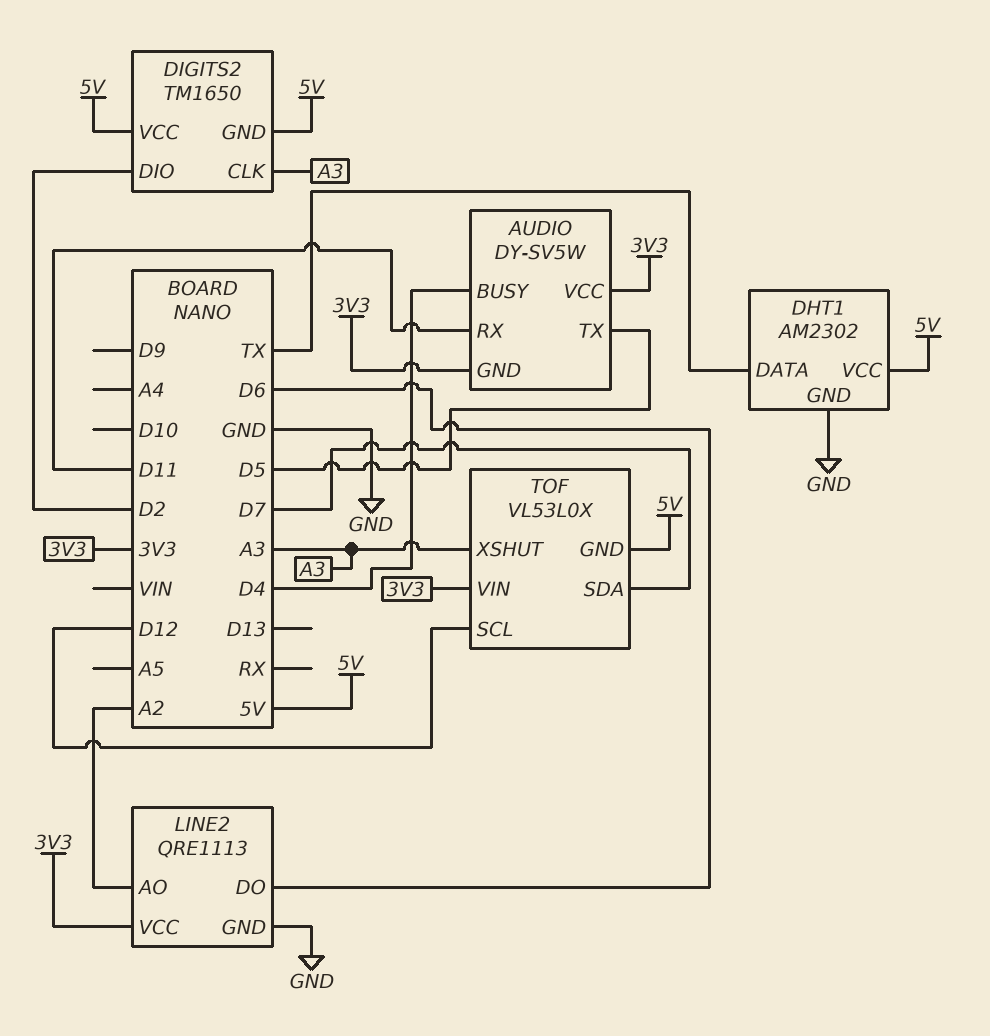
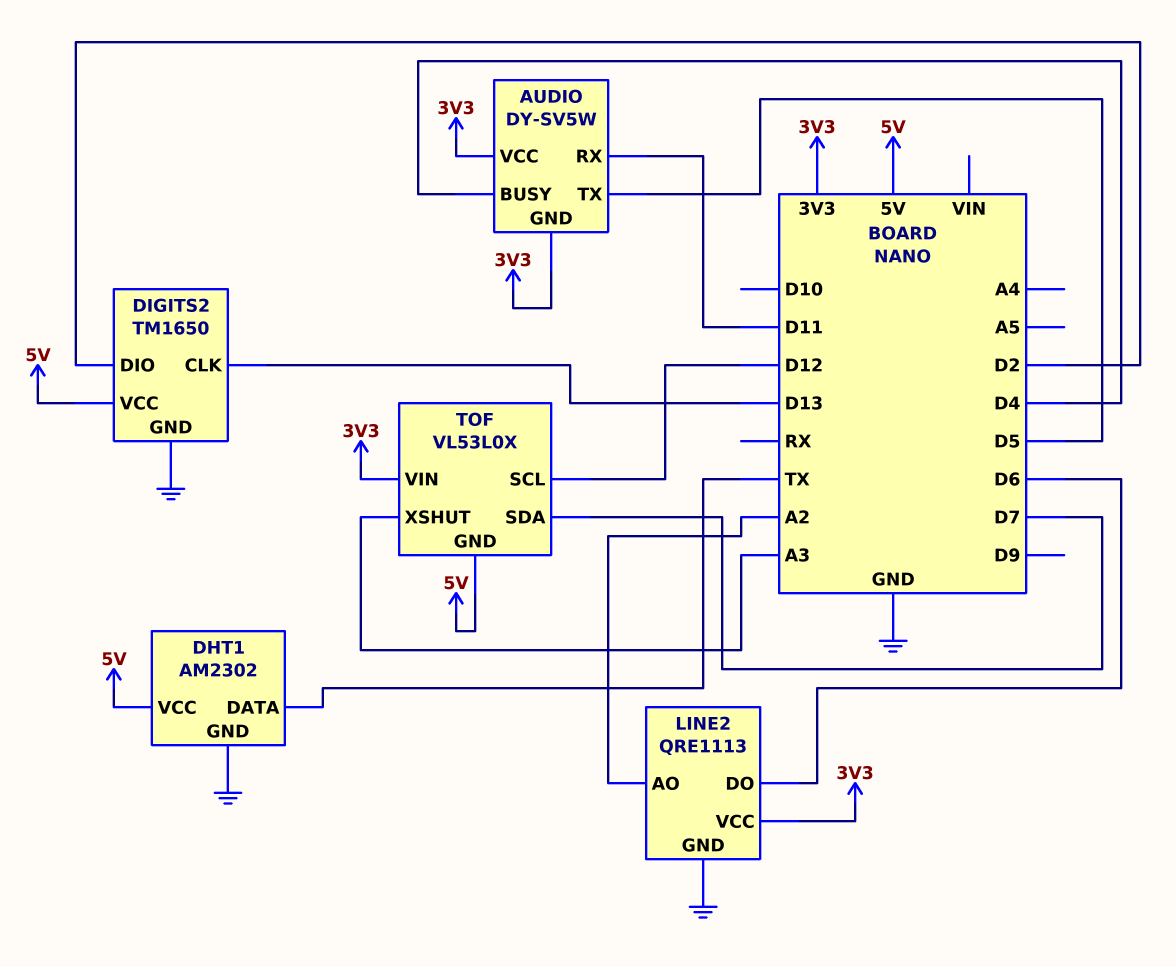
DIGITS2 pin CLK: A3 -> D13
DIGITS2 pin GND: 5V -> GND

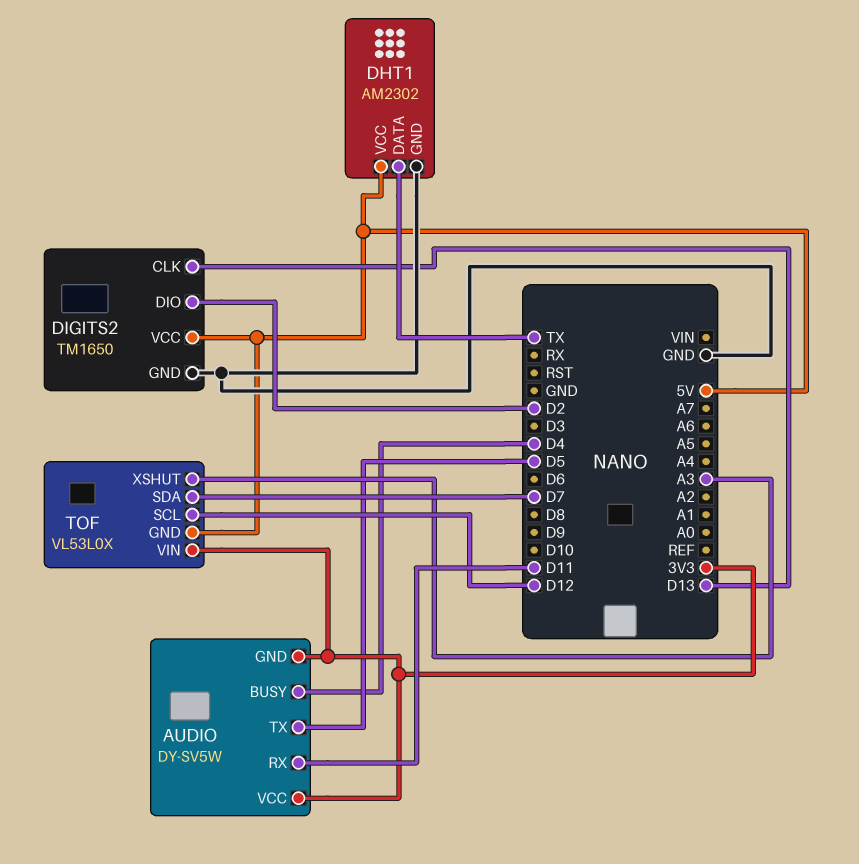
LINE2: QRE1113 -> none
LINE2 pin AO: A2 -> none
LINE2 pin DO: D6 -> none
LINE2 pin GND: GND -> none
LINE2 pin VCC: 3V3 -> none

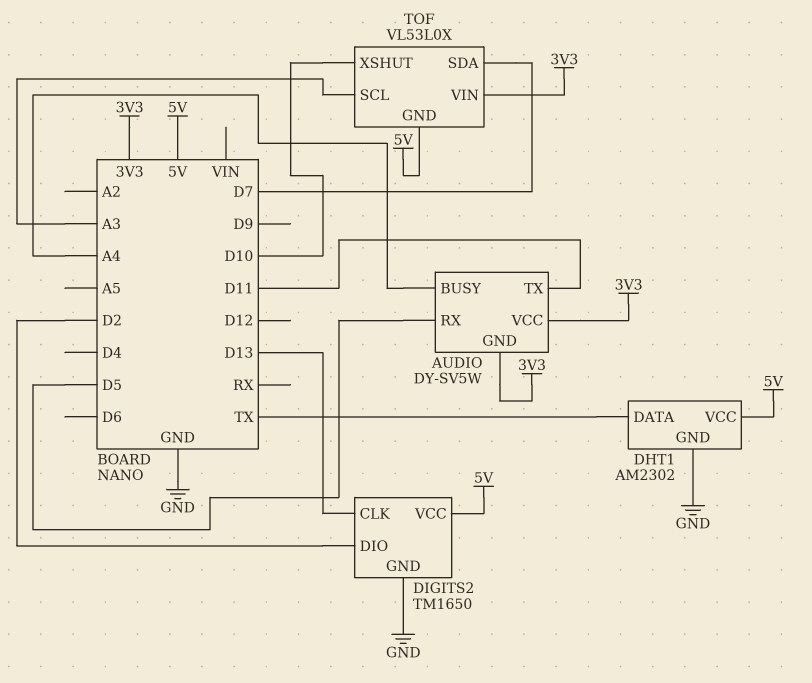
AUDIO pin BUSY: D4 -> A4
AUDIO pin RX: D11 -> D5
AUDIO pin TX: D5 -> D11
TOF pin SCL: D12 -> A3
TOF pin XSHUT: A3 -> D10

